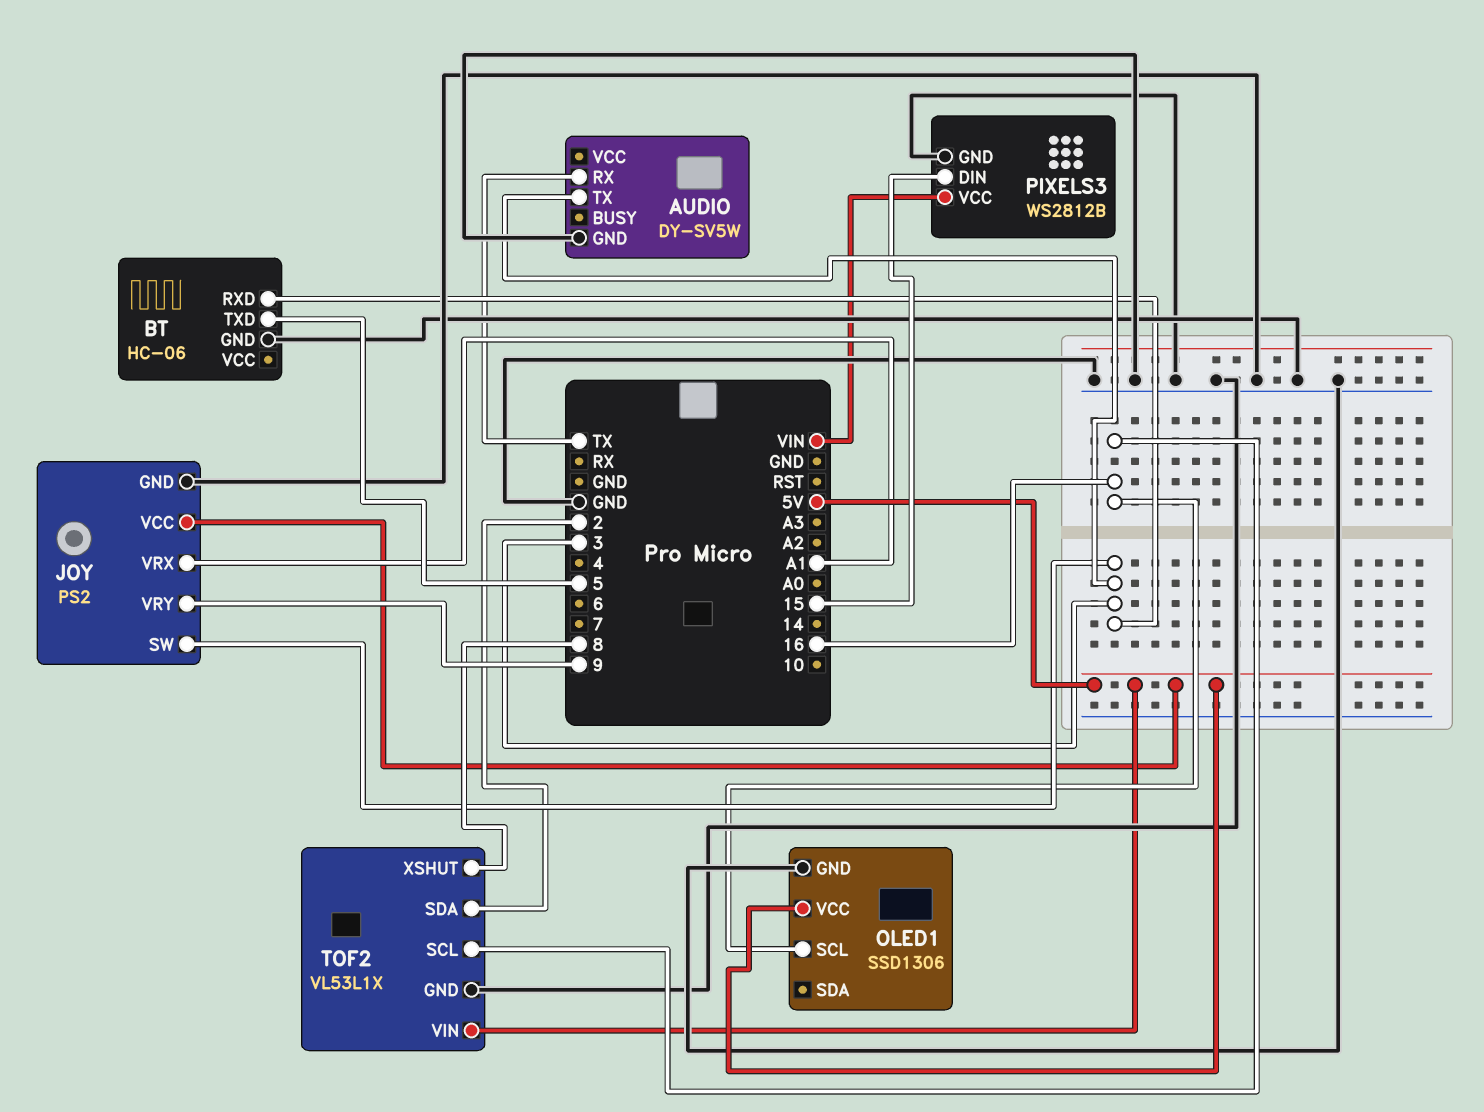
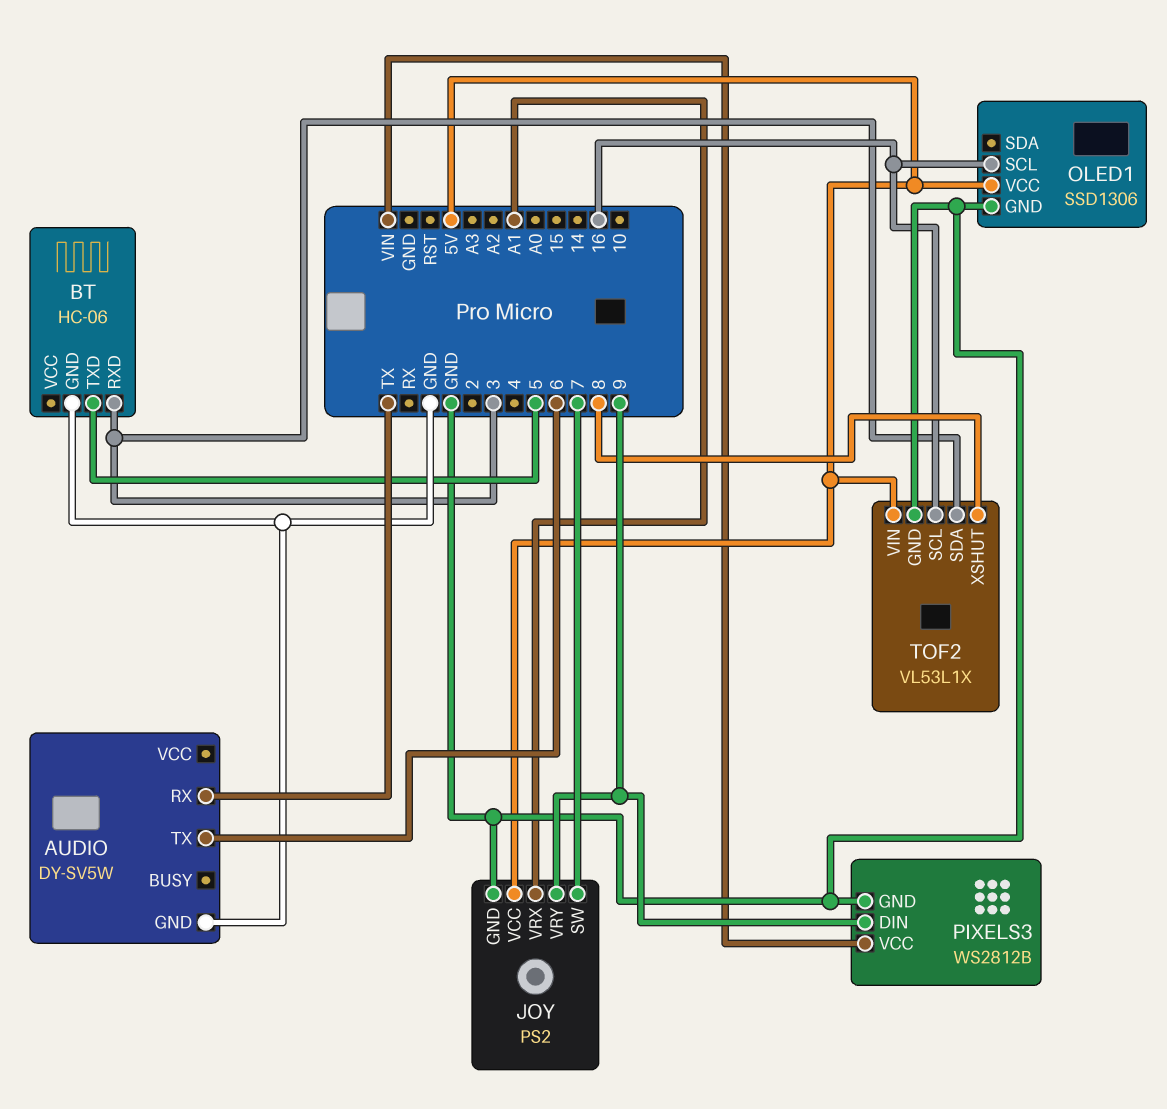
AUDIO pin TX: 3 -> 6
JOY pin SW: 3 -> 7
PIXELS3 pin DIN: 15 -> 9
TOF2 pin SDA: 2 -> 3

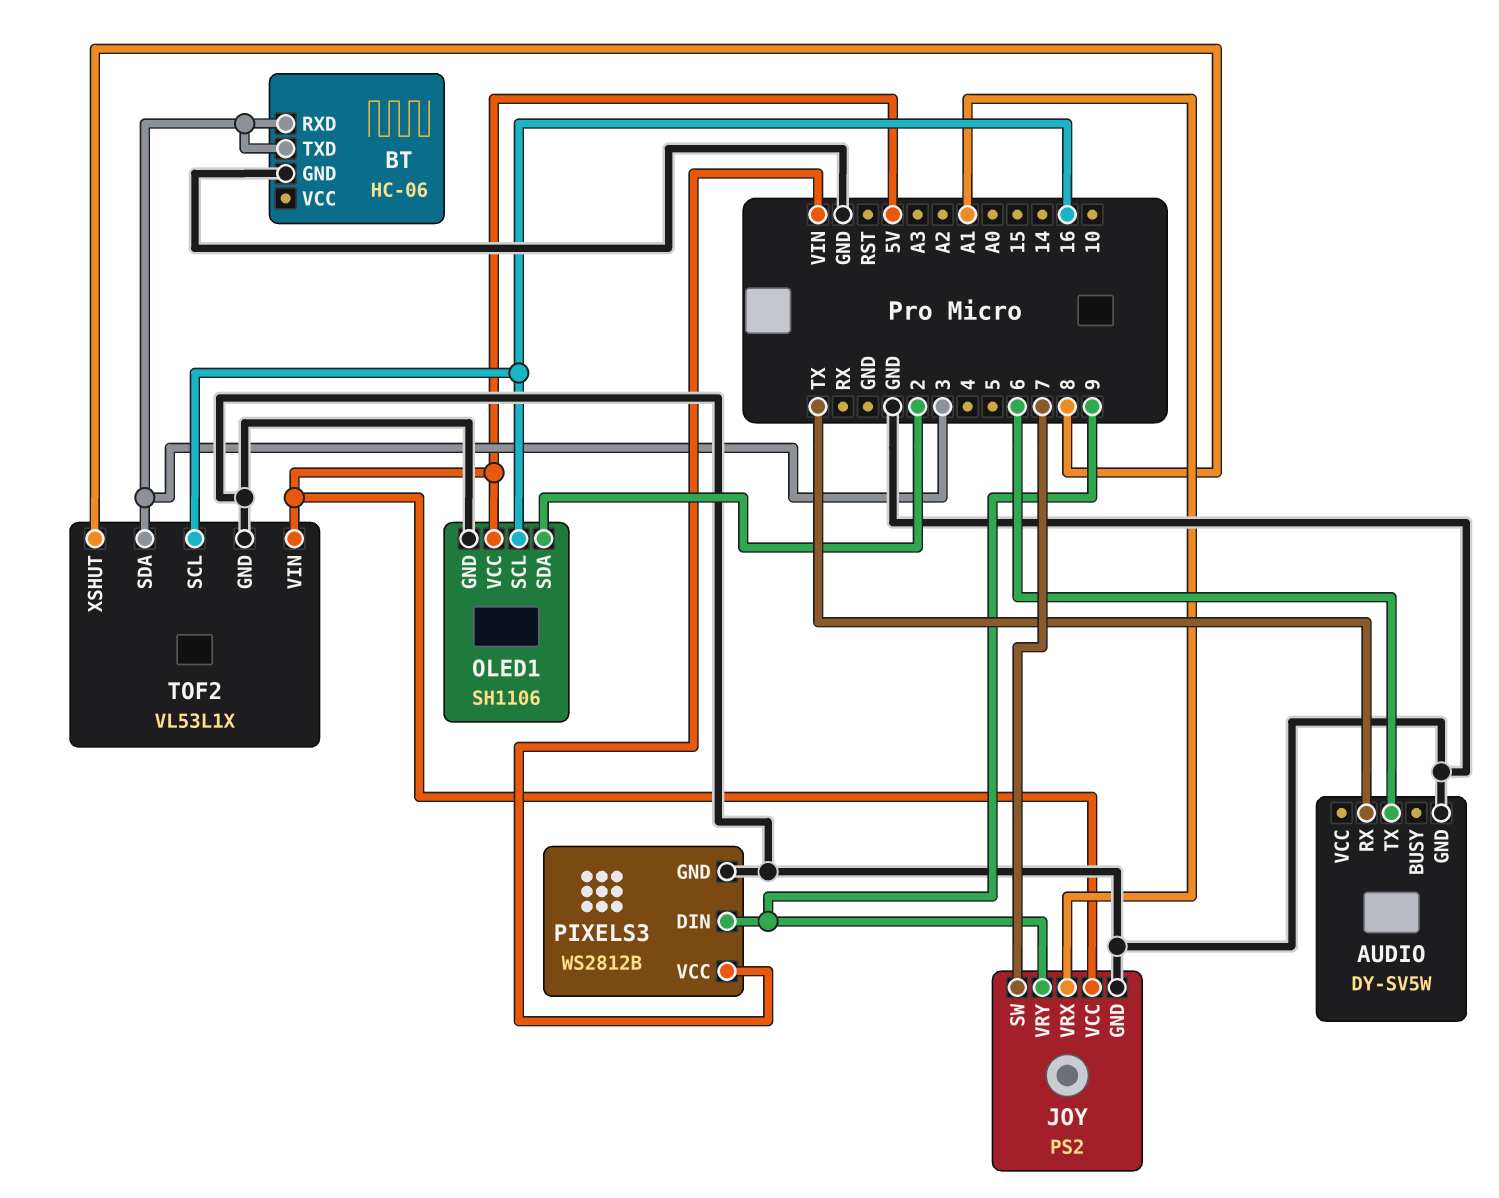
BT pin TXD: 5 -> 3
OLED1: SSD1306 -> SH1106
OLED1 pin SDA: none -> 2

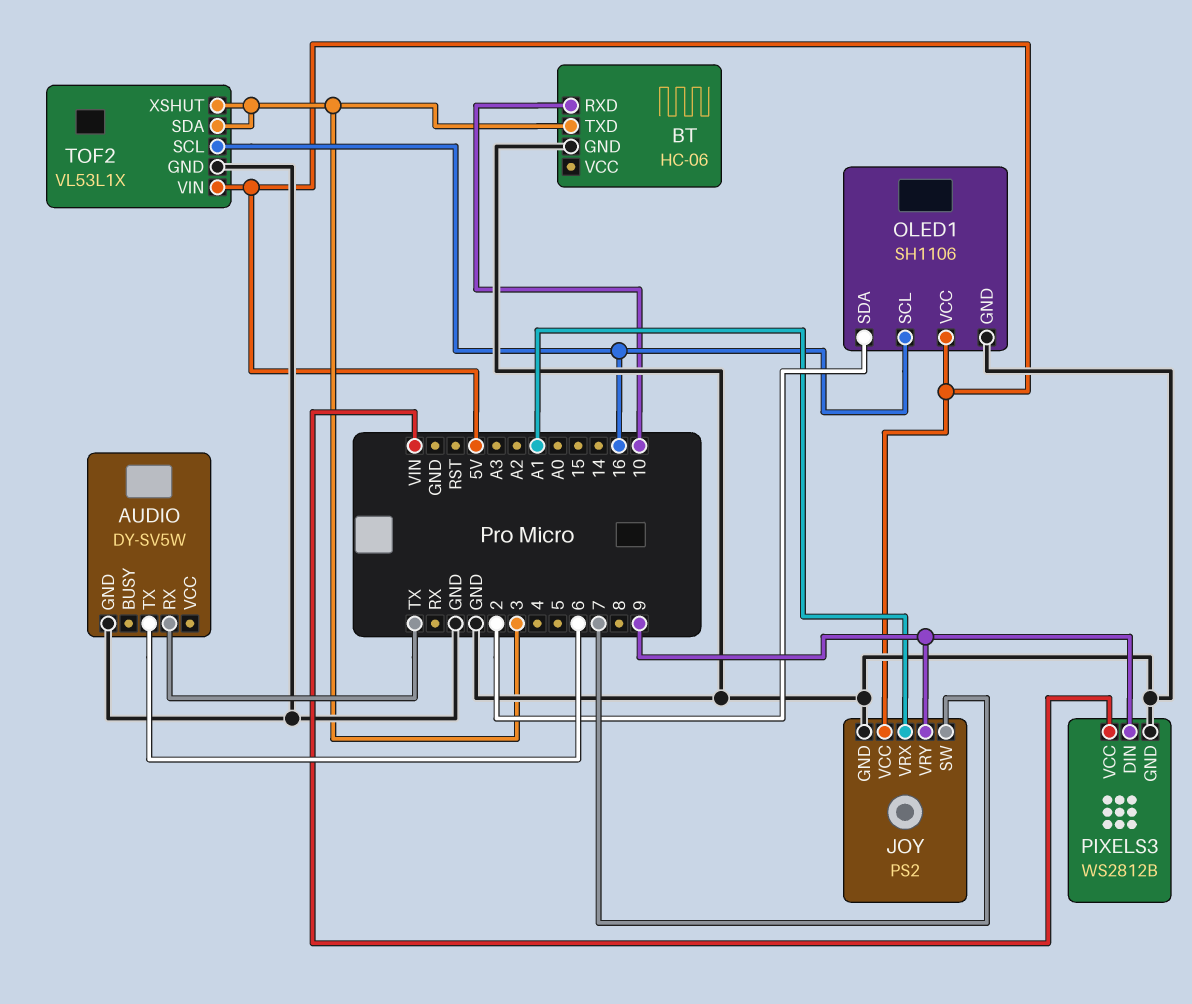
BT pin RXD: 3 -> 10
TOF2 pin XSHUT: 8 -> 3

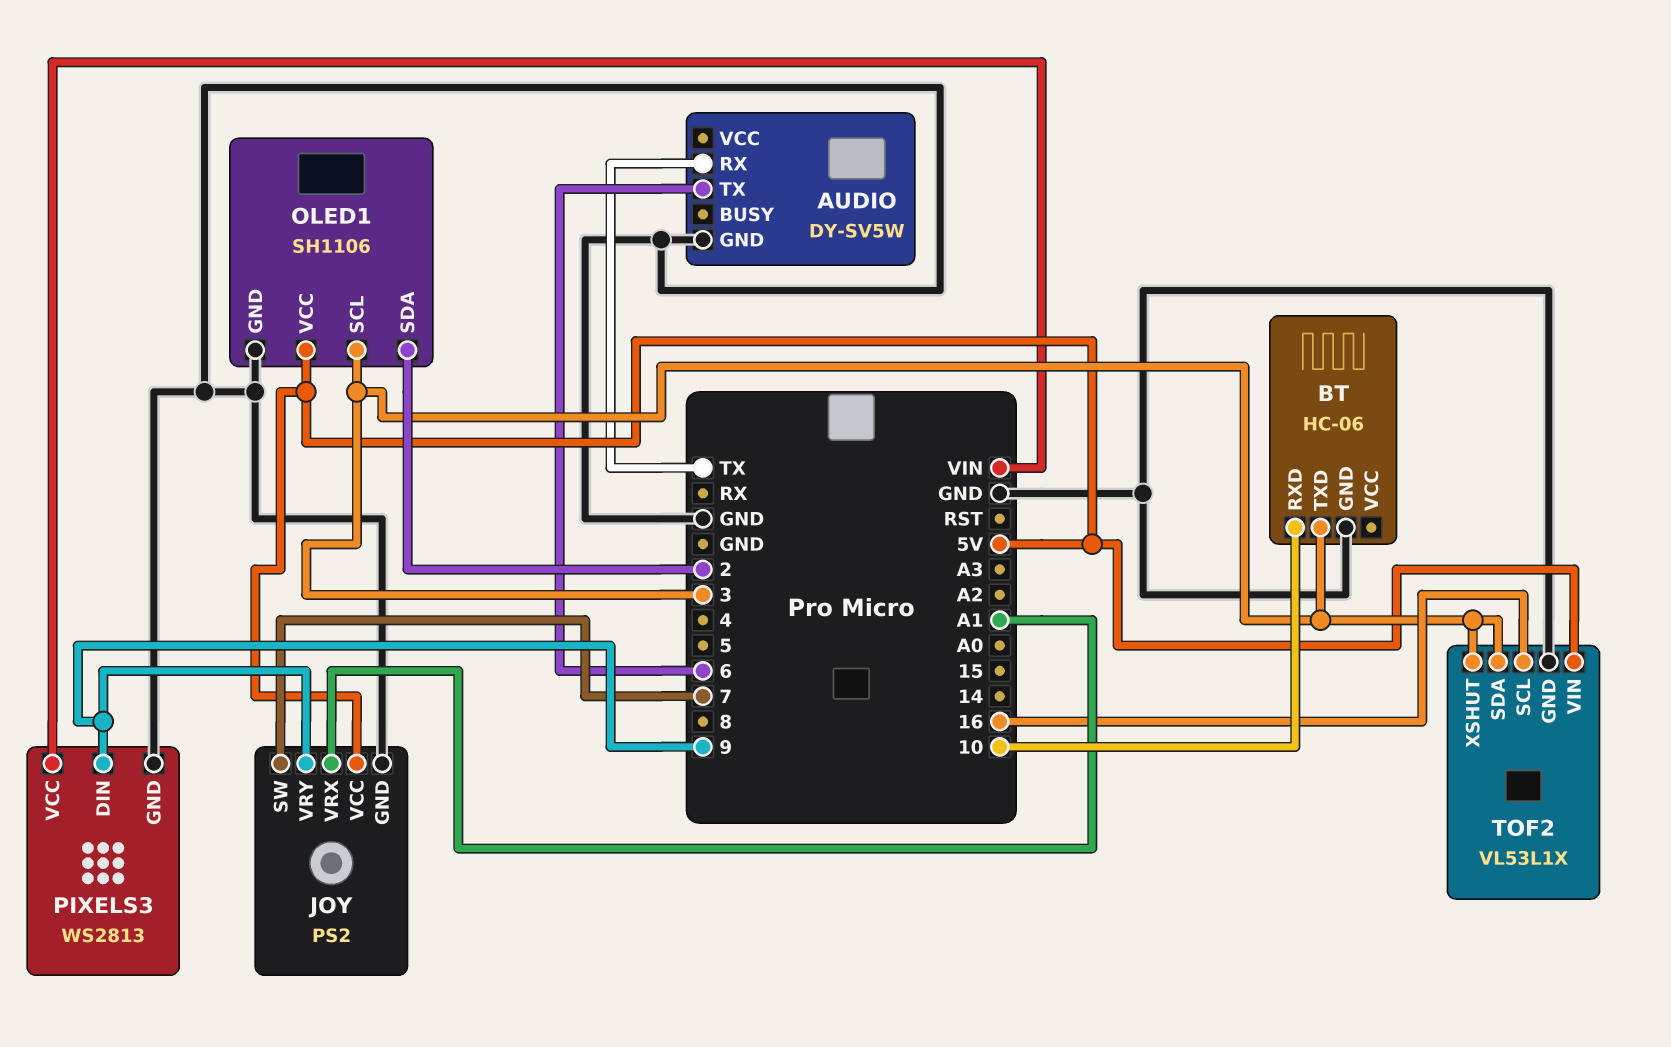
OLED1 pin SCL: 16 -> 3
PIXELS3: WS2812B -> WS2813

